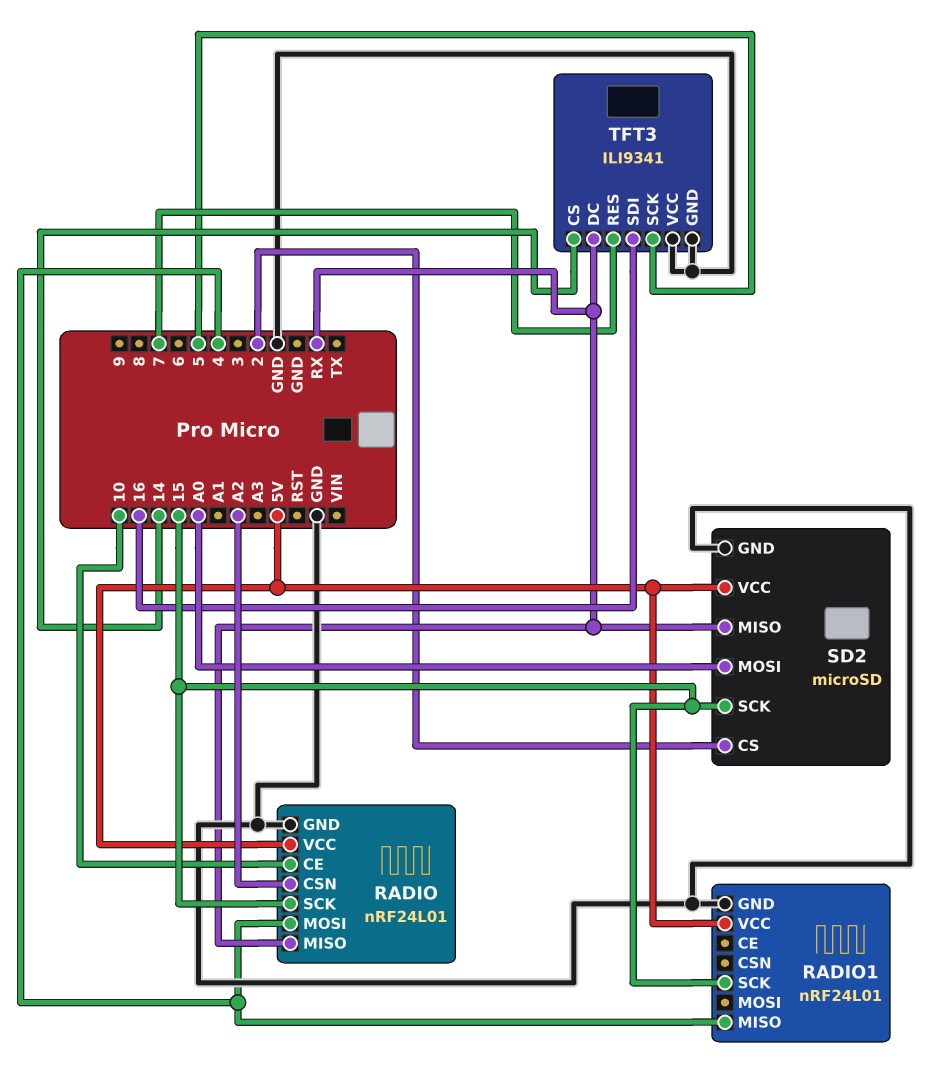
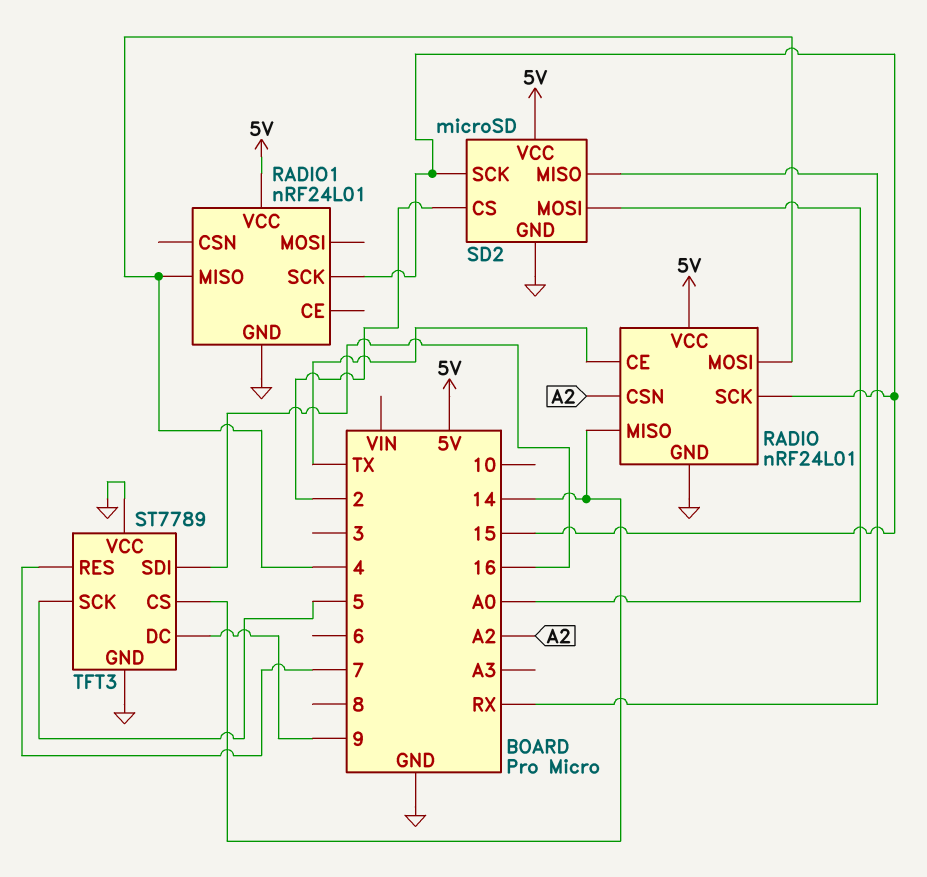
RADIO pin CE: 10 -> TX
RADIO pin MISO: RX -> 14
TFT3: ILI9341 -> ST7789
TFT3 pin DC: RX -> 9

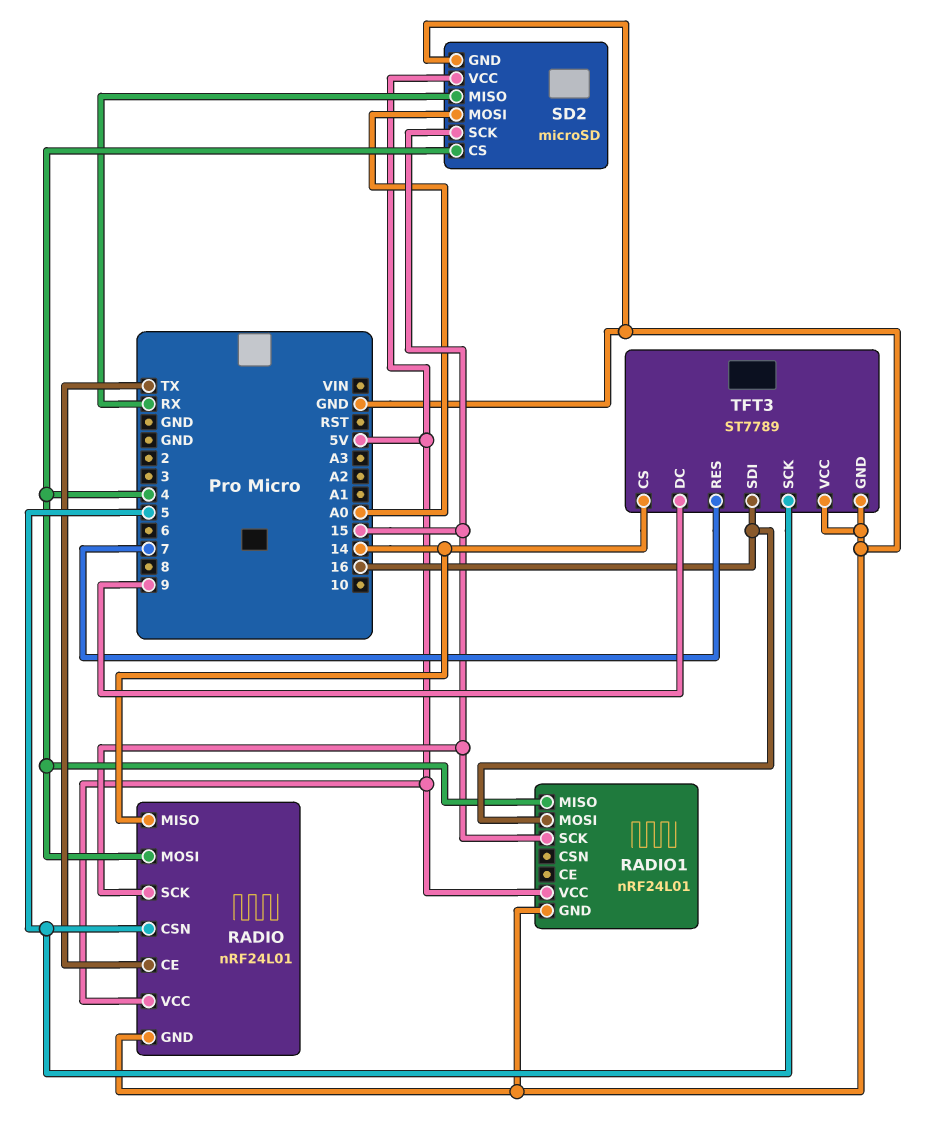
RADIO pin CSN: A2 -> 5
RADIO1 pin MOSI: none -> 16
SD2 pin CS: 2 -> 4

